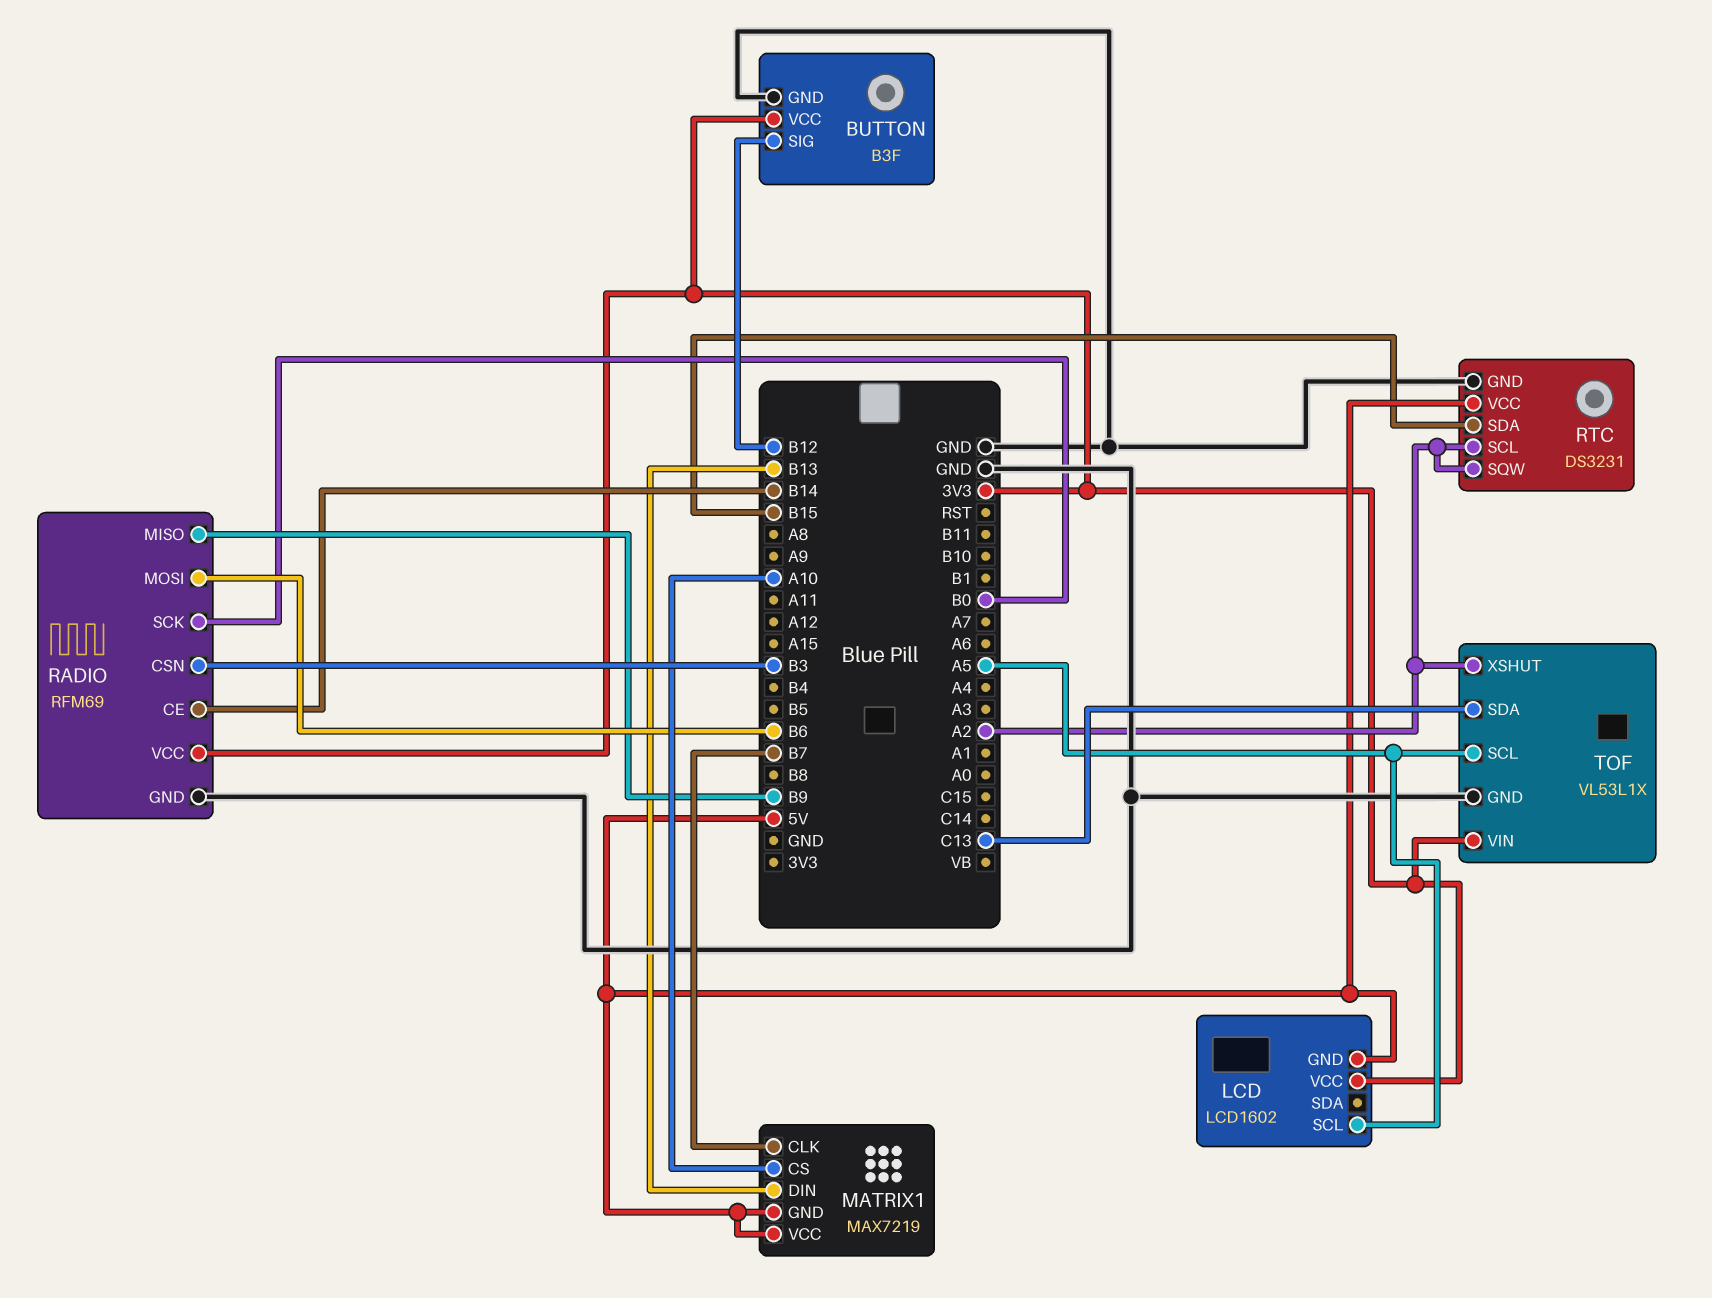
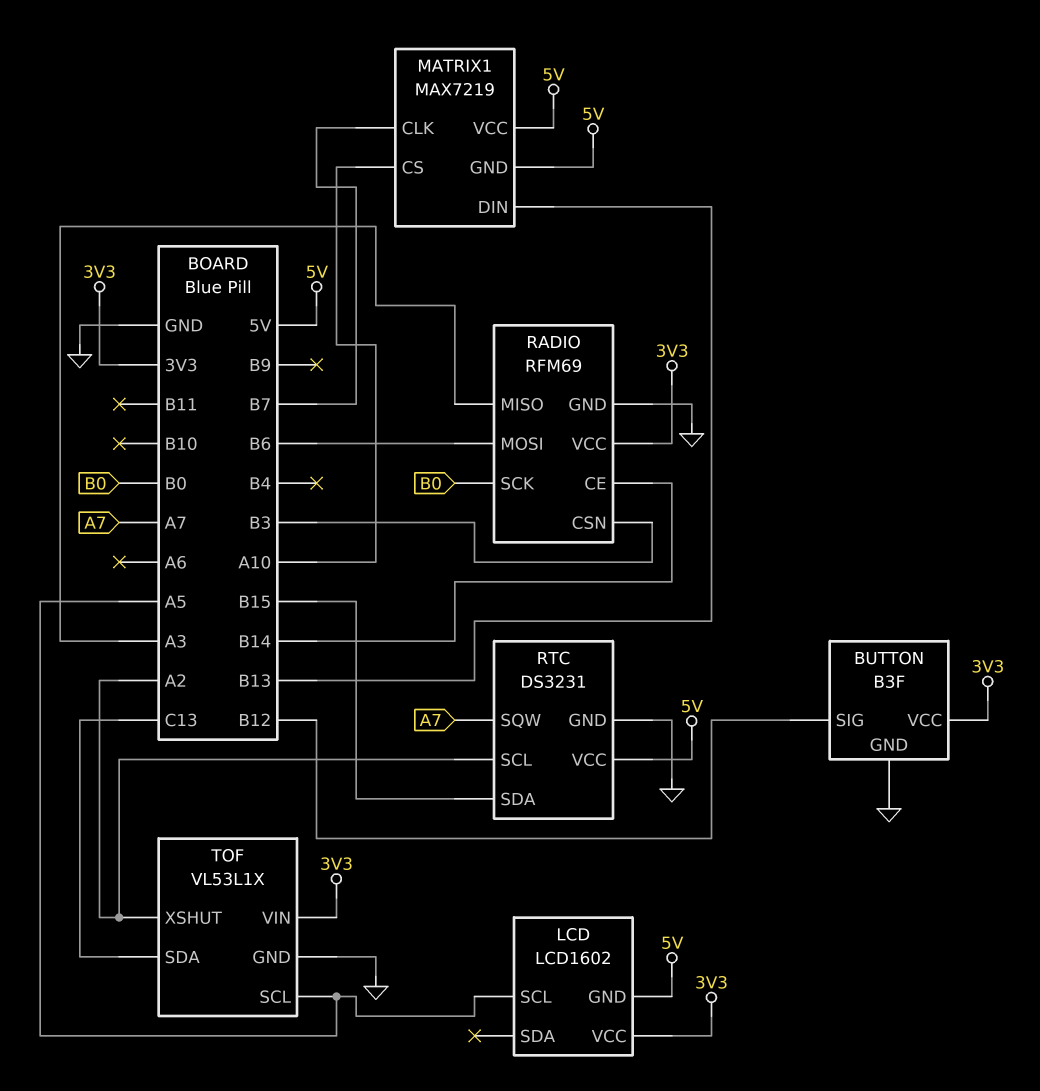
RADIO pin MISO: B9 -> A3
RTC pin SQW: A2 -> A7

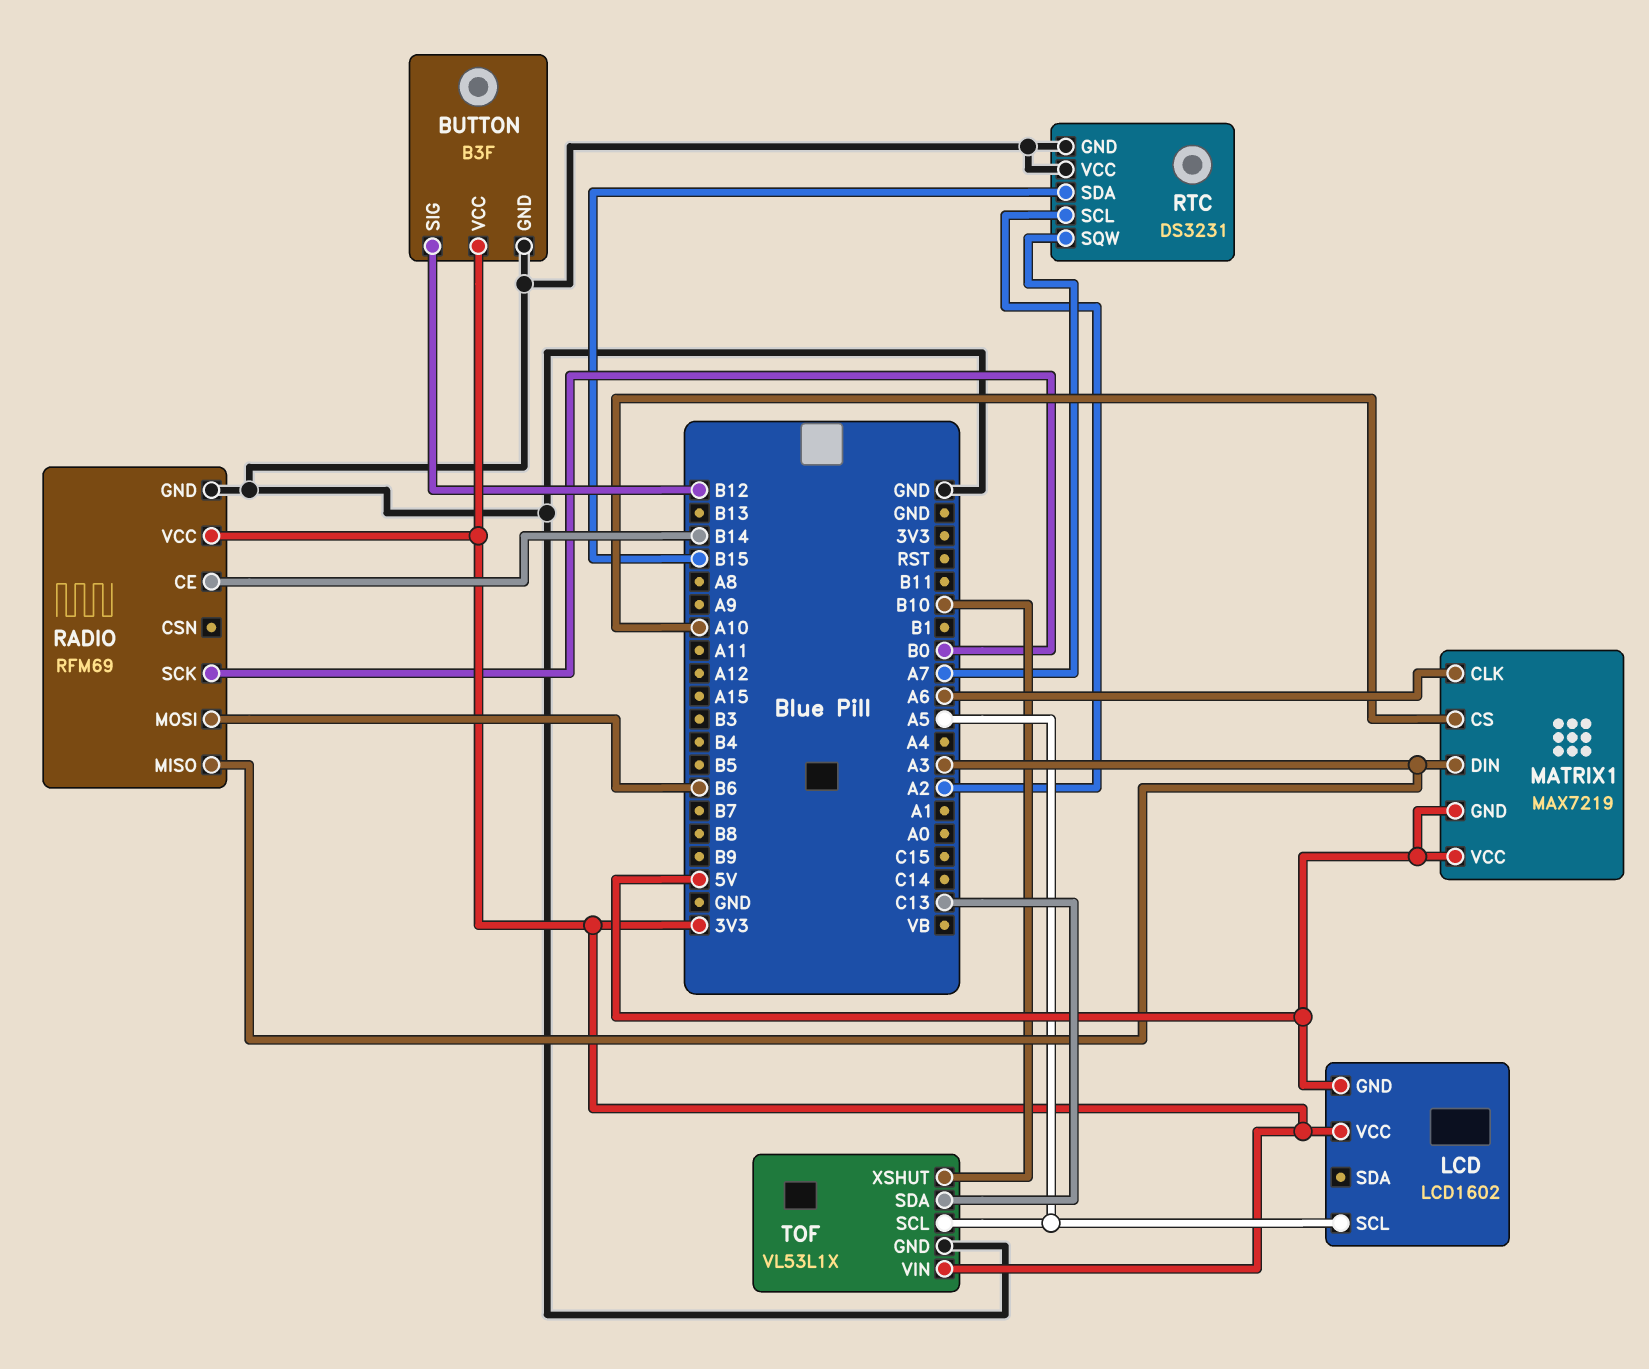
MATRIX1 pin CLK: B7 -> A6
MATRIX1 pin DIN: B13 -> A3
RADIO pin CSN: B3 -> none
RTC pin VCC: 5V -> GND
TOF pin XSHUT: A2 -> B10

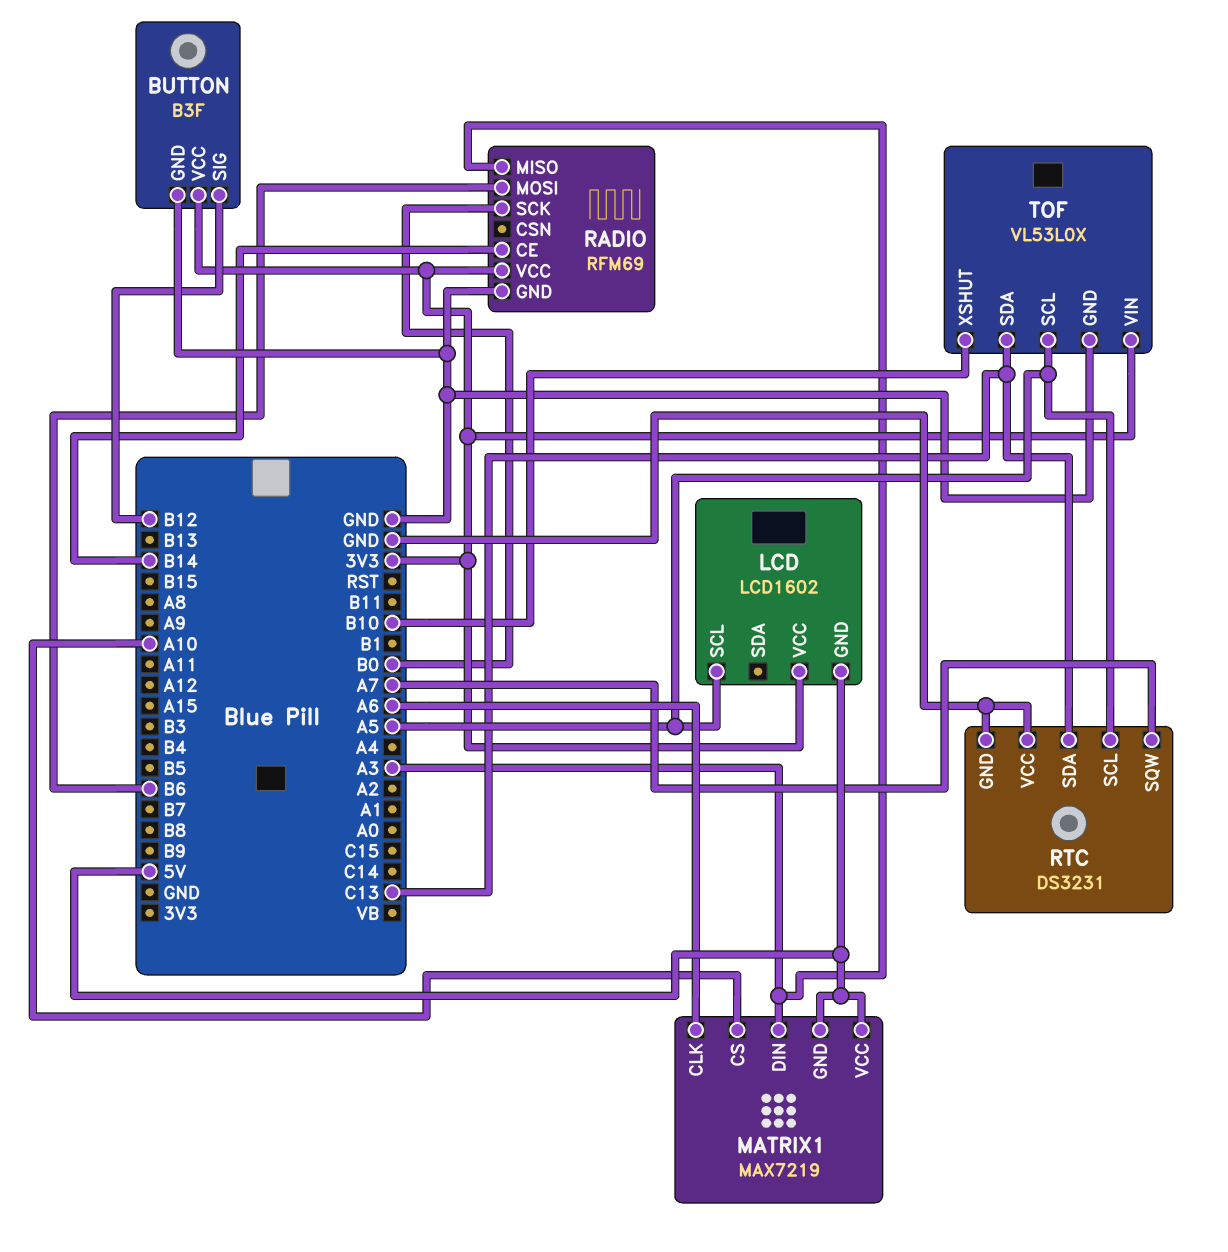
RTC pin SCL: A2 -> A5
RTC pin SDA: B15 -> C13
TOF: VL53L1X -> VL53L0X

